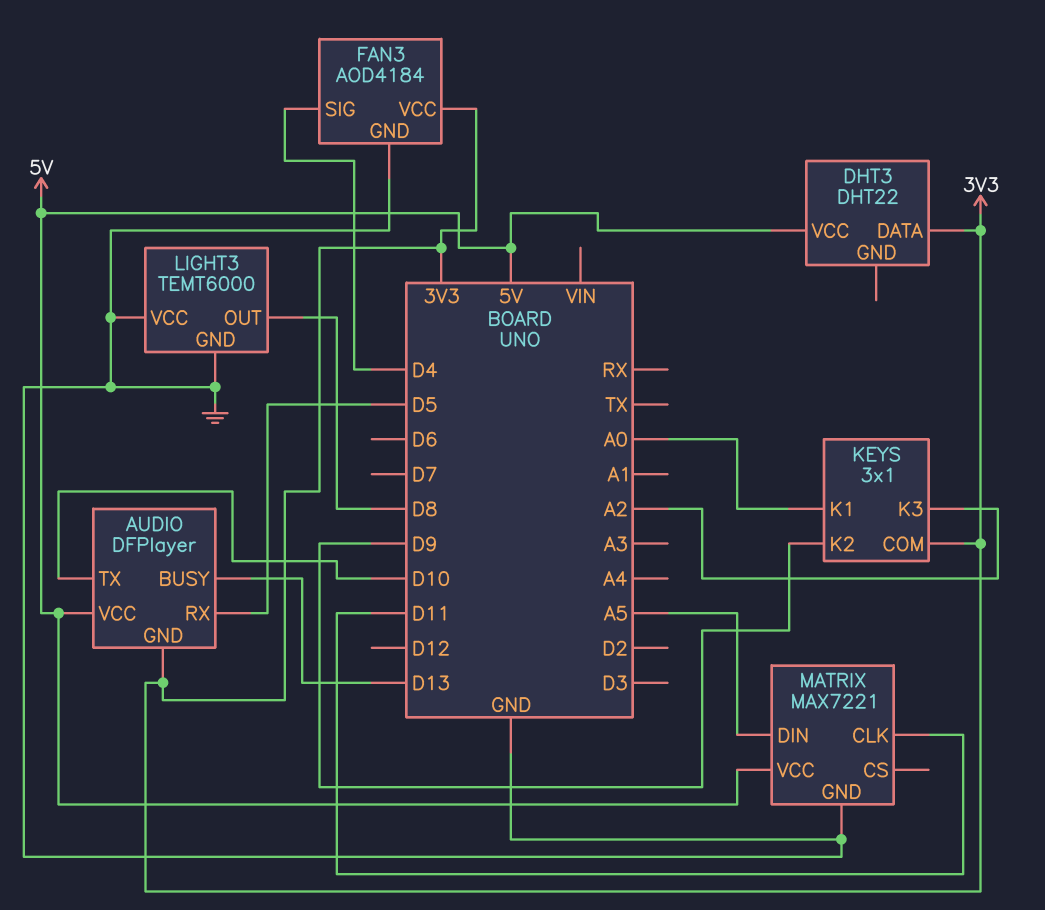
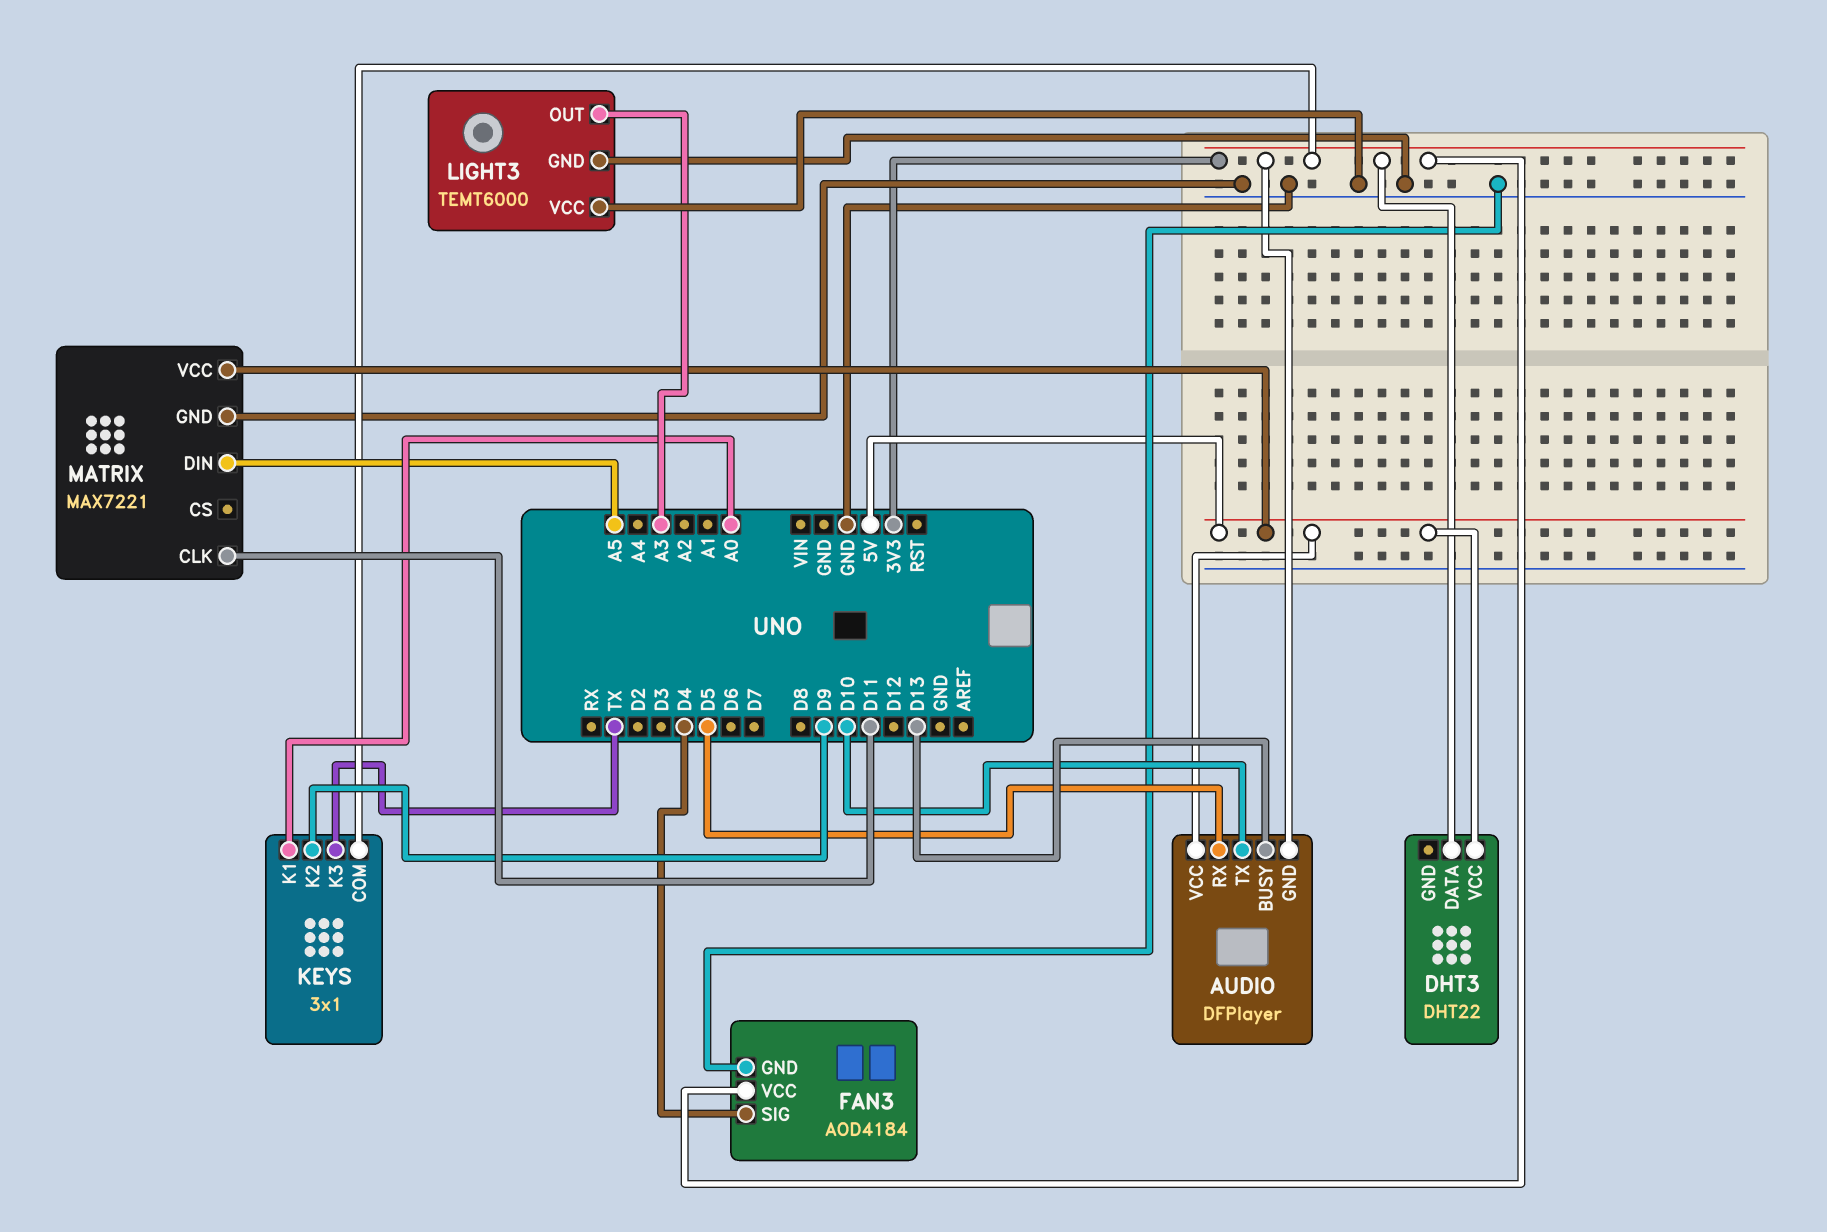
KEYS pin K3: A2 -> TX
LIGHT3 pin OUT: D8 -> A3

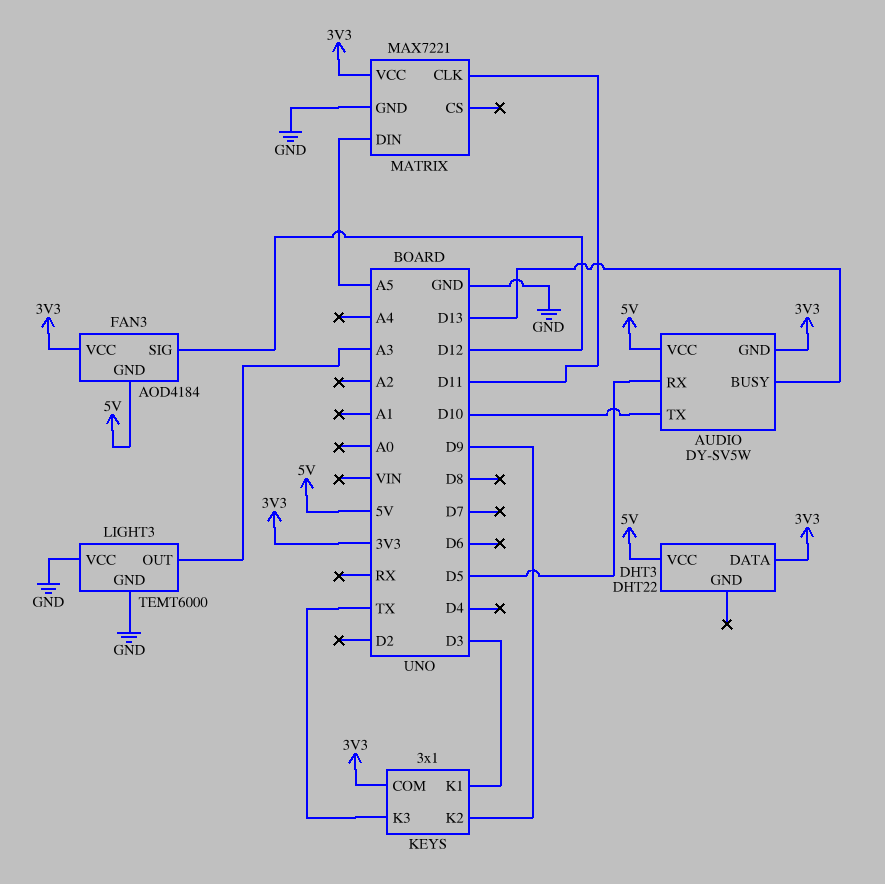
AUDIO: DFPlayer -> DY-SV5W
FAN3 pin GND: GND -> 5V
FAN3 pin SIG: D4 -> D12
KEYS pin K1: A0 -> D3
MATRIX pin VCC: 5V -> 3V3

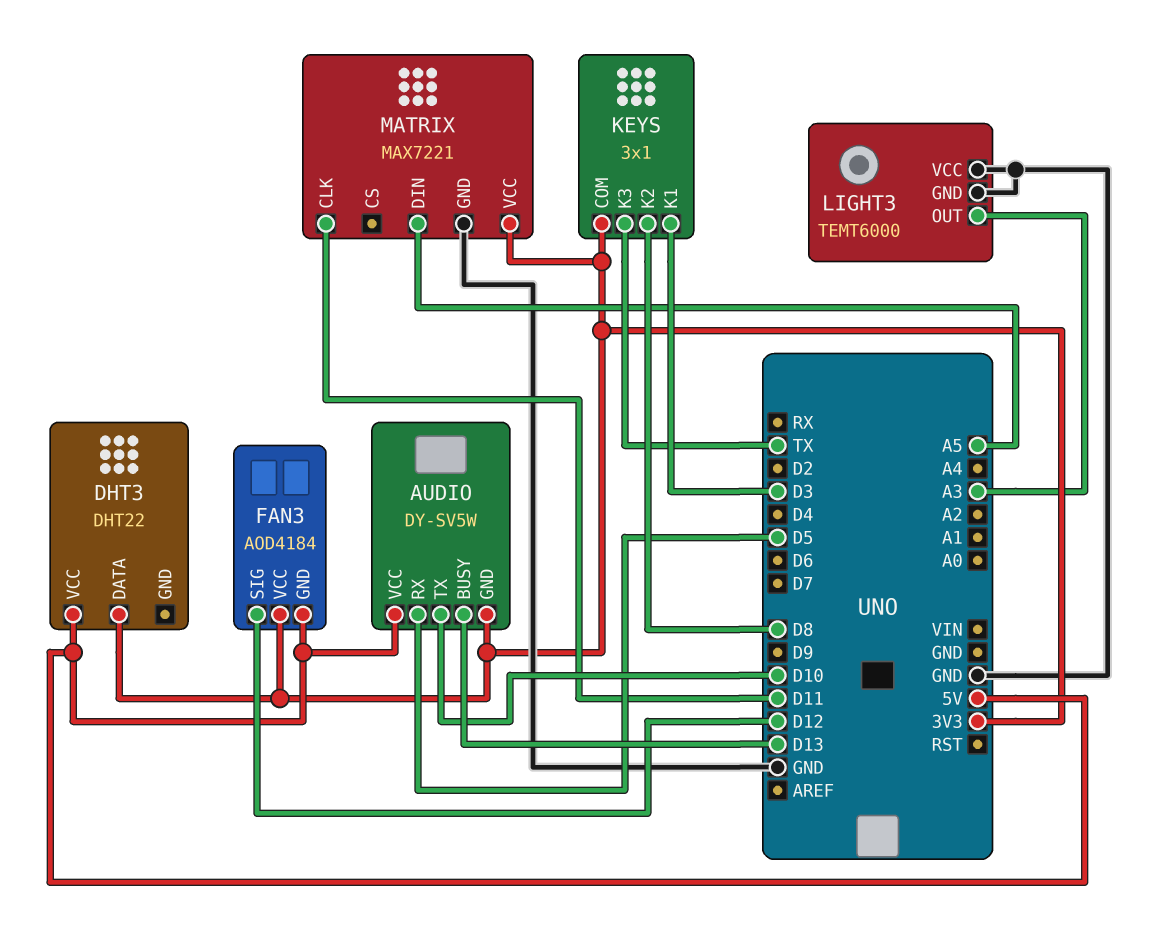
KEYS pin K2: D9 -> D8

